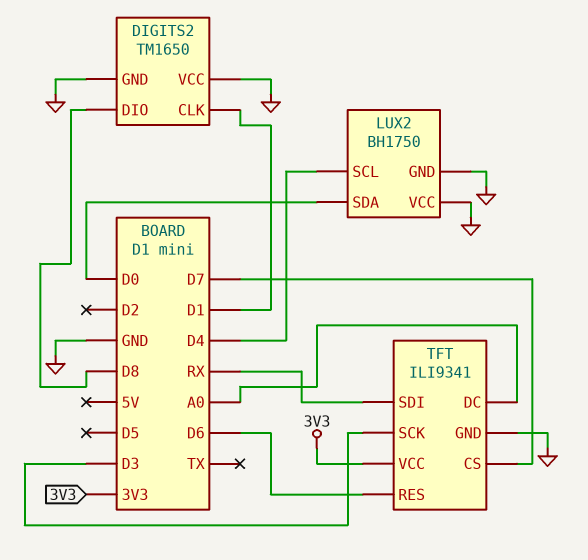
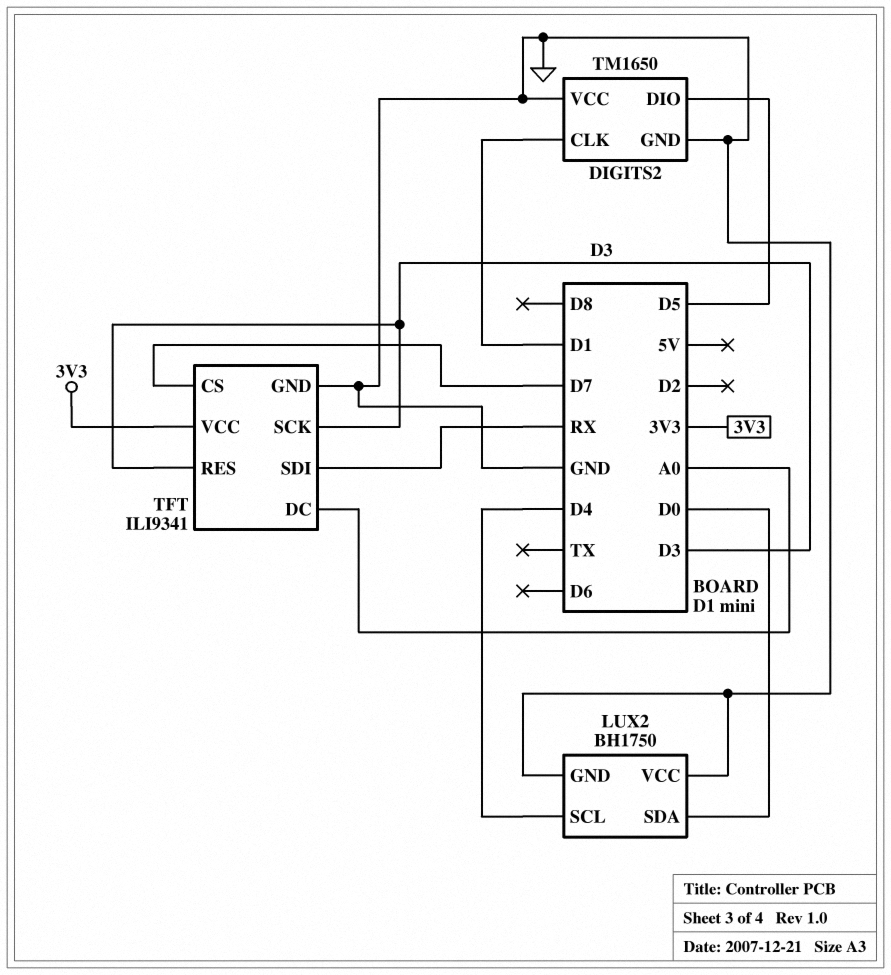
DIGITS2 pin DIO: D8 -> D5
TFT pin RES: D6 -> D3

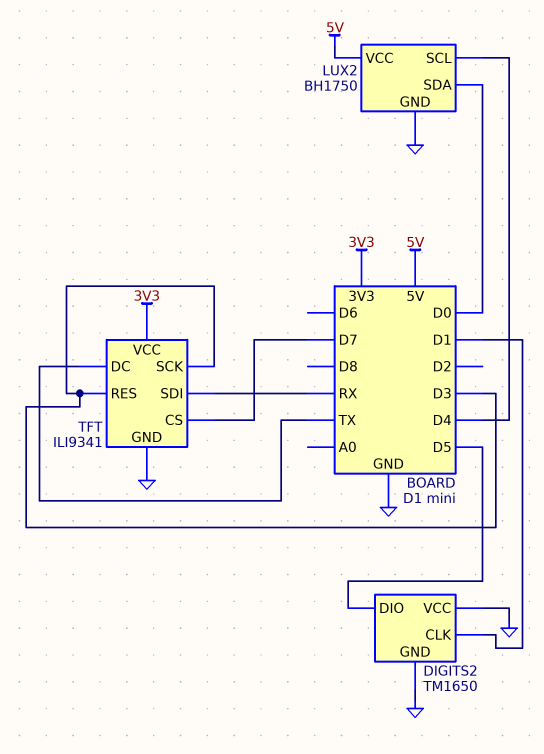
LUX2 pin VCC: GND -> 5V
TFT pin DC: A0 -> TX

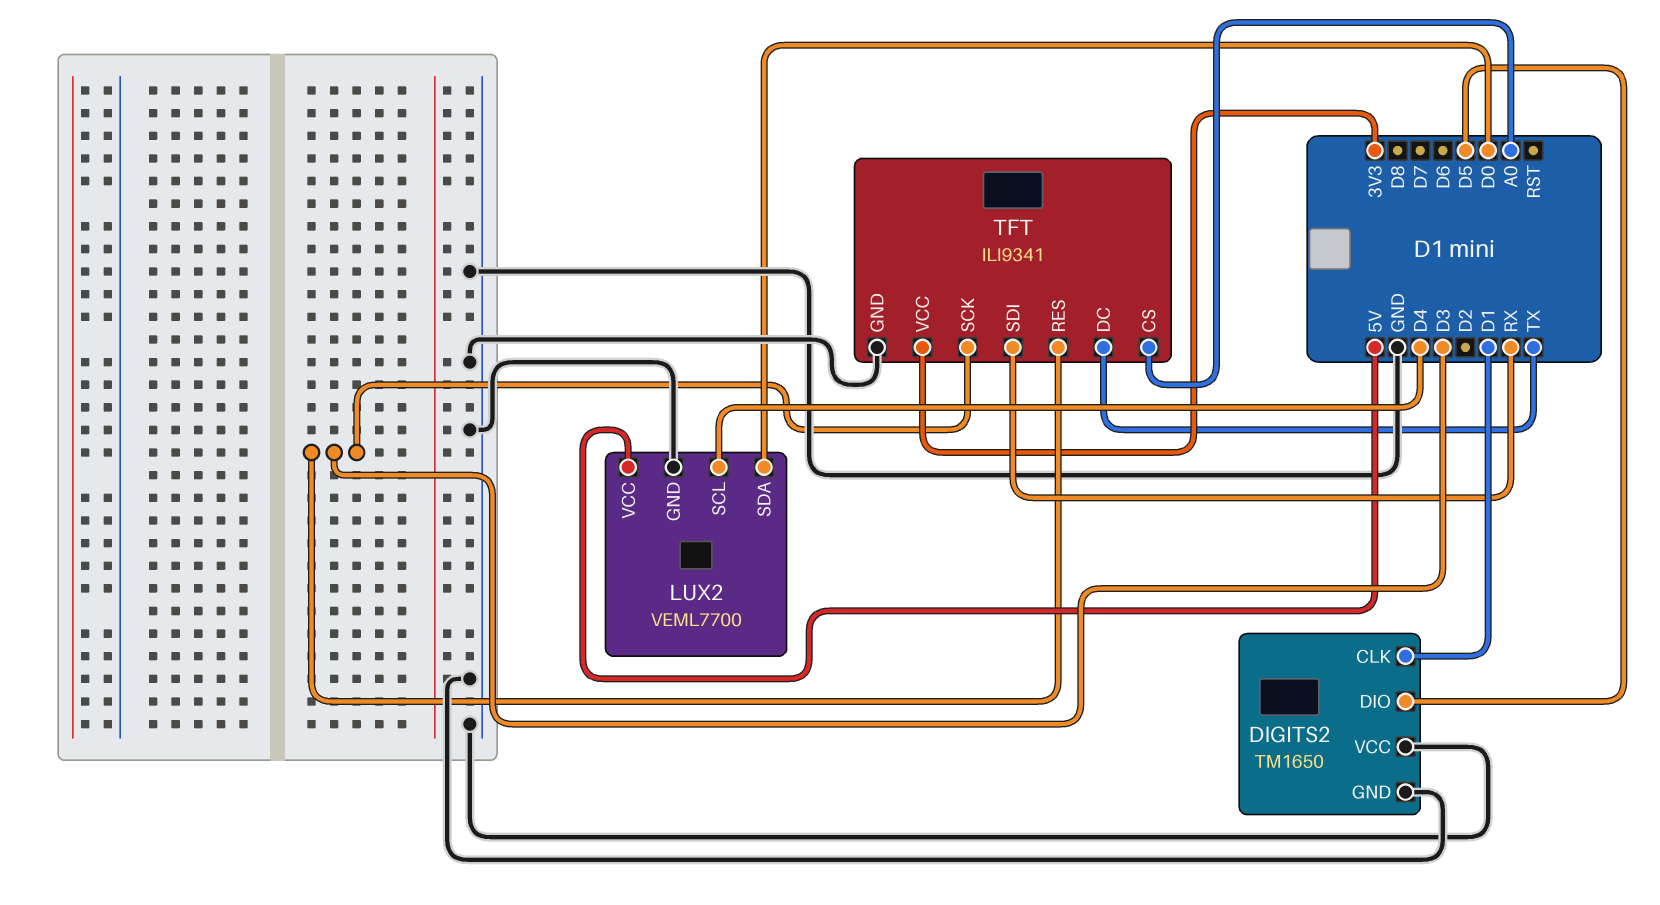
LUX2: BH1750 -> VEML7700
TFT pin CS: D7 -> A0

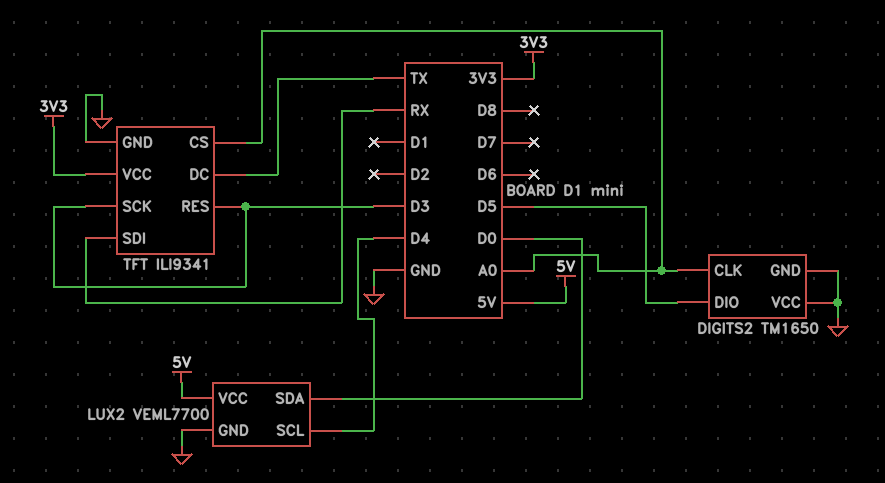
DIGITS2 pin CLK: D1 -> A0

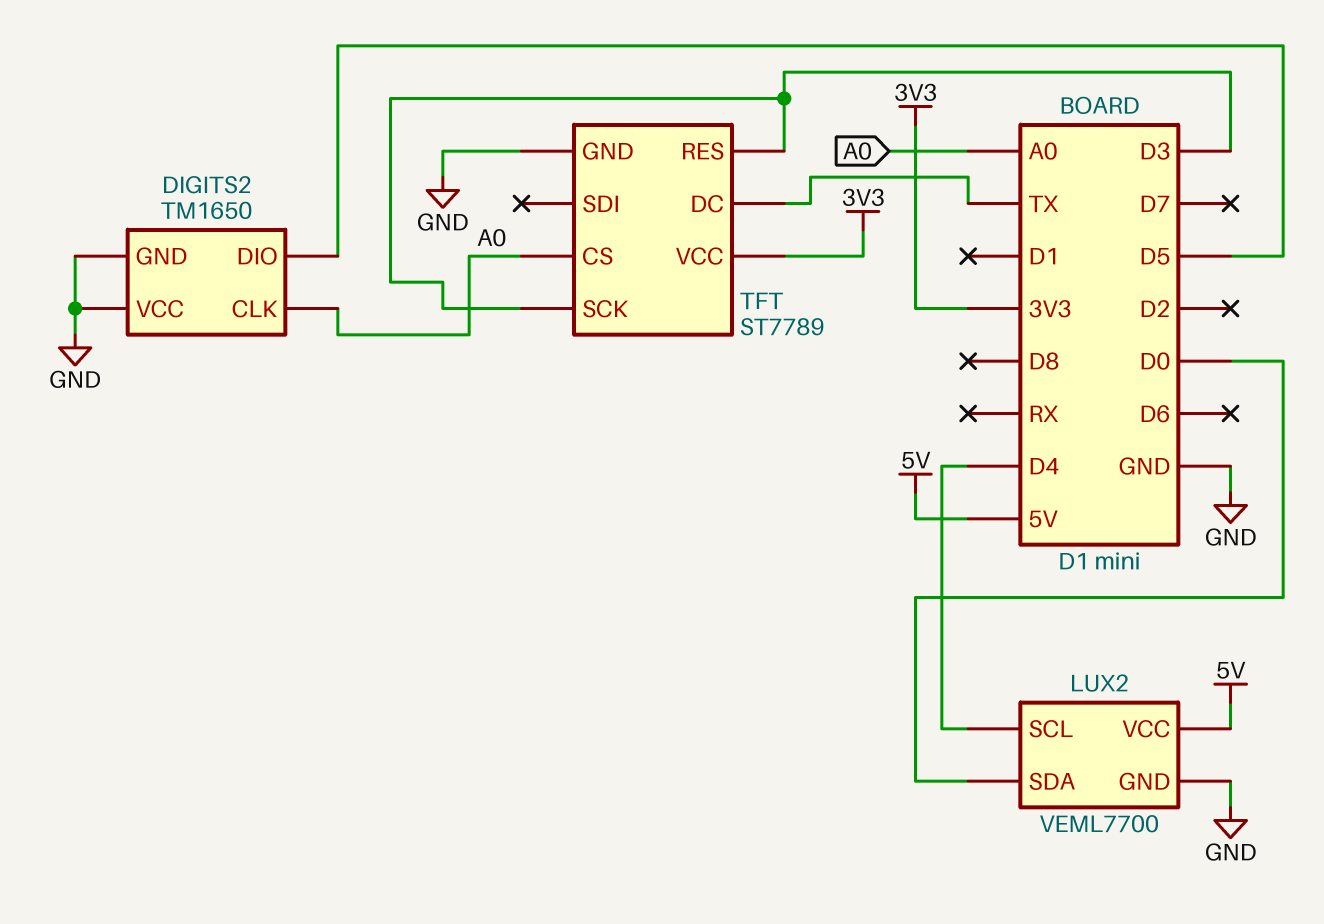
TFT: ILI9341 -> ST7789
TFT pin SDI: RX -> none

